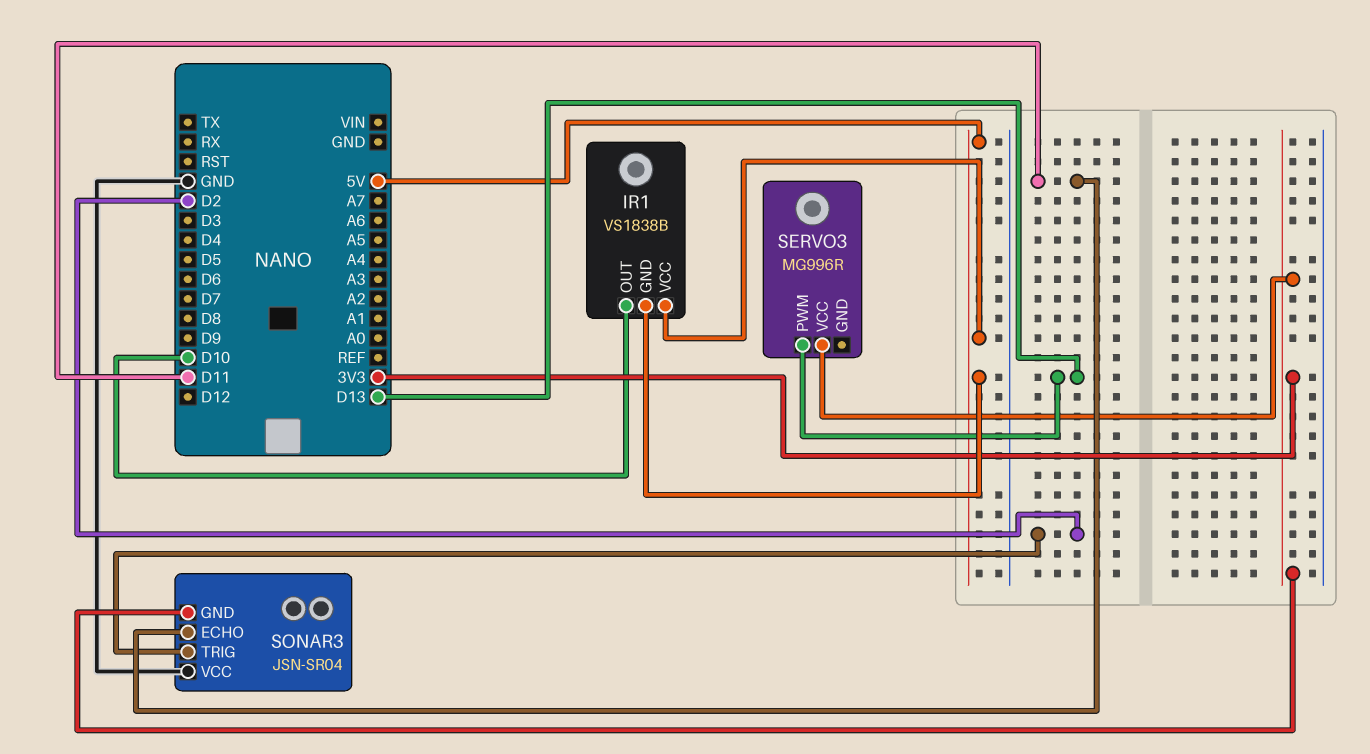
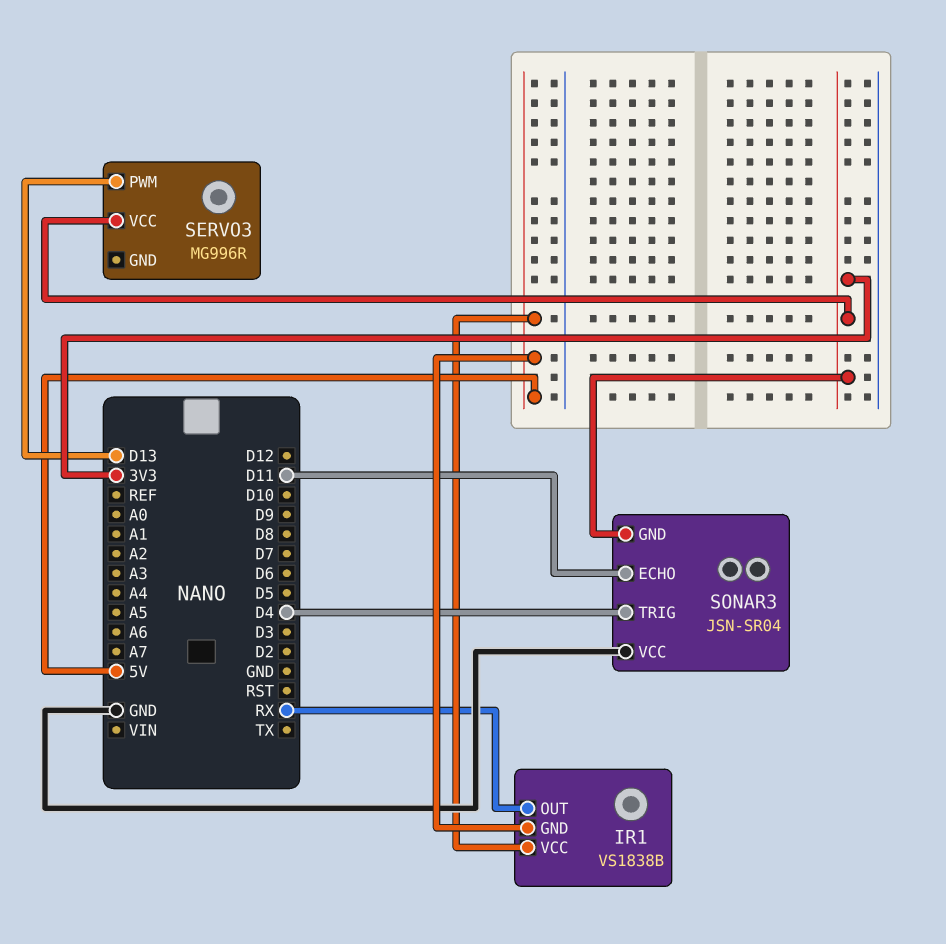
IR1 pin OUT: D10 -> RX
SONAR3 pin TRIG: D2 -> D4

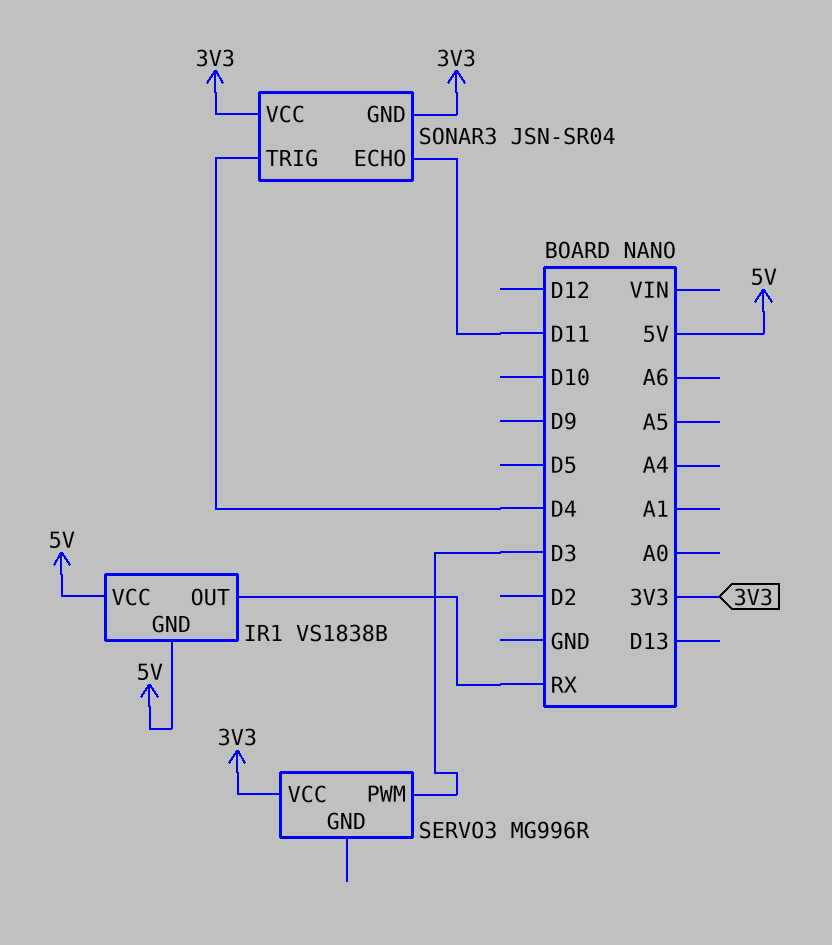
SERVO3 pin PWM: D13 -> D3
SONAR3 pin VCC: GND -> 3V3

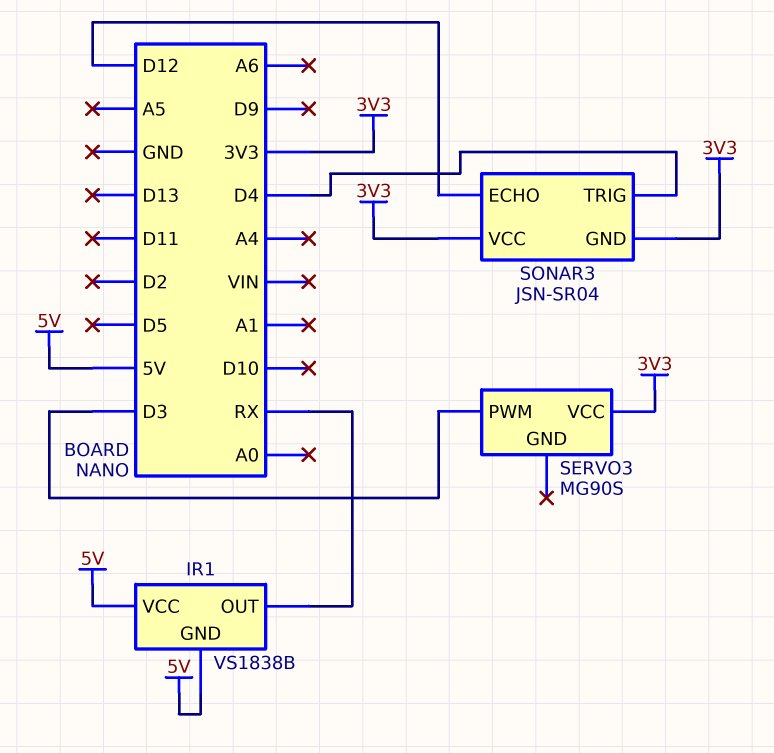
SERVO3: MG996R -> MG90S
SONAR3 pin ECHO: D11 -> D12

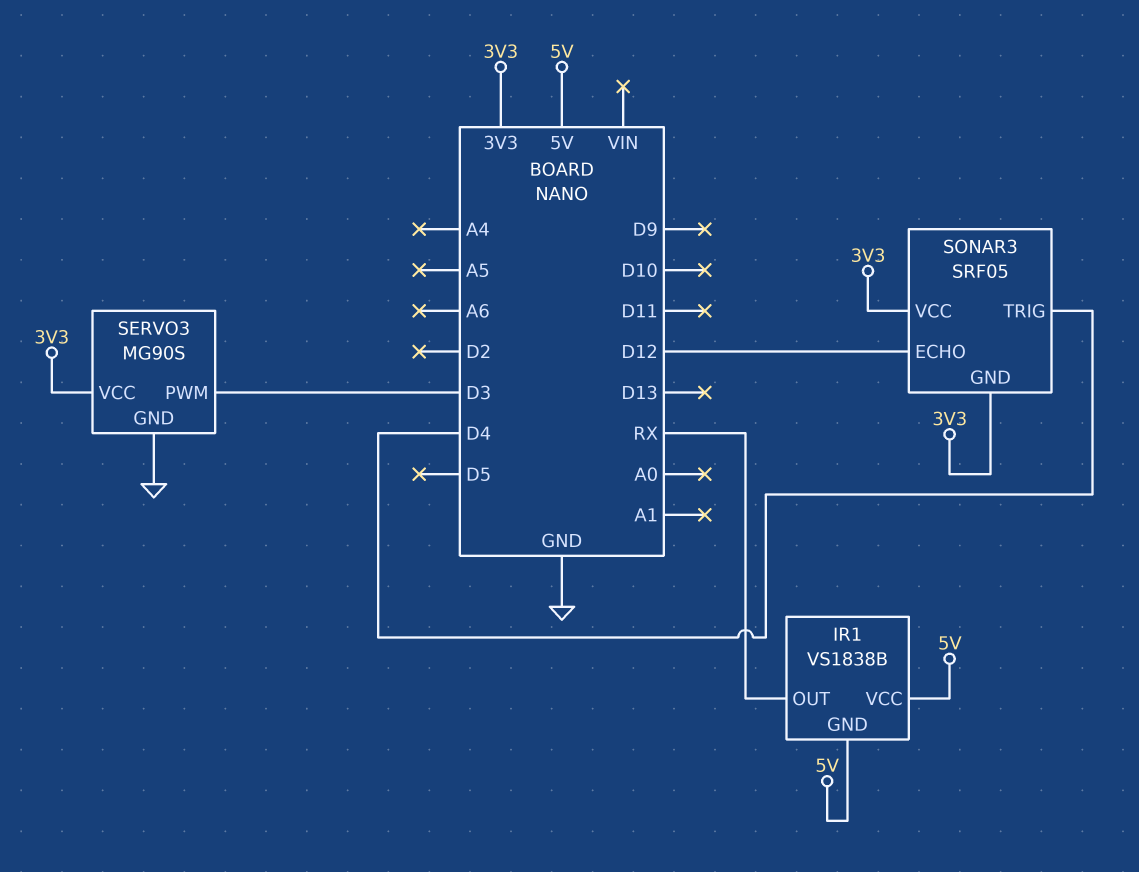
SERVO3 pin GND: none -> GND
SONAR3: JSN-SR04 -> SRF05

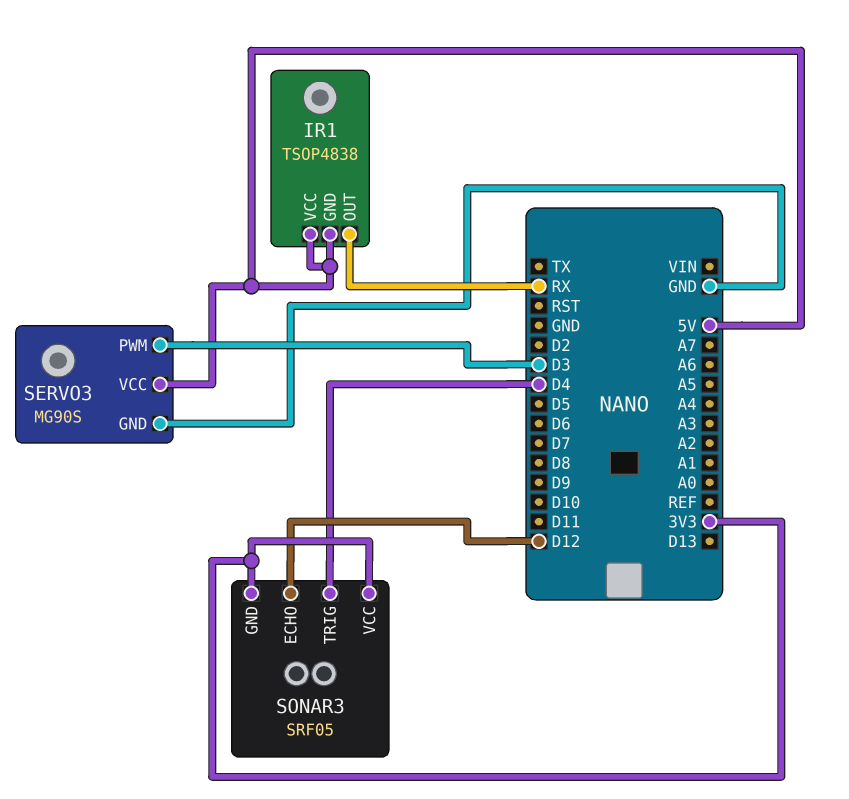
IR1: VS1838B -> TSOP4838
SERVO3 pin VCC: 3V3 -> 5V

